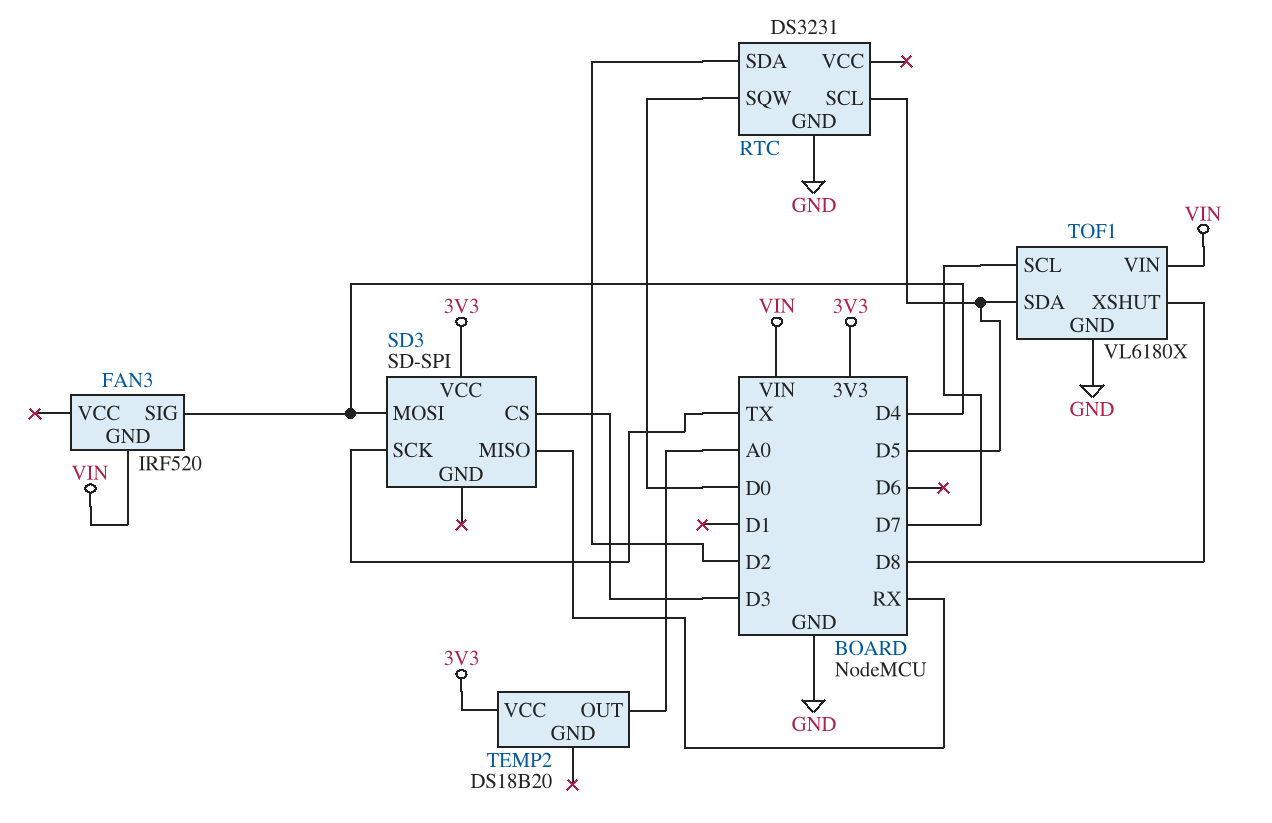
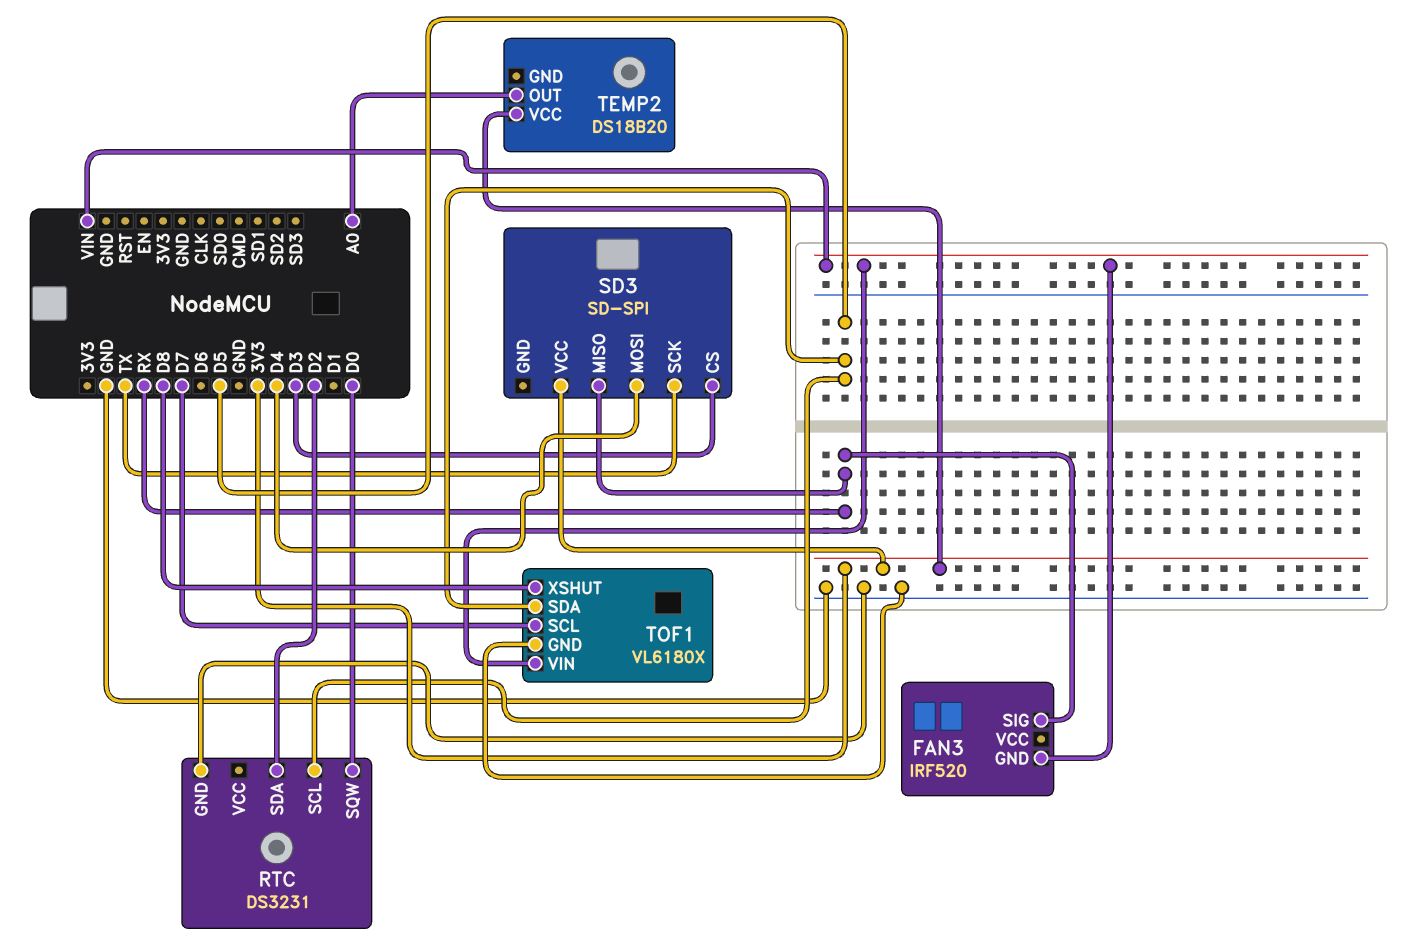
FAN3 pin SIG: D4 -> RX

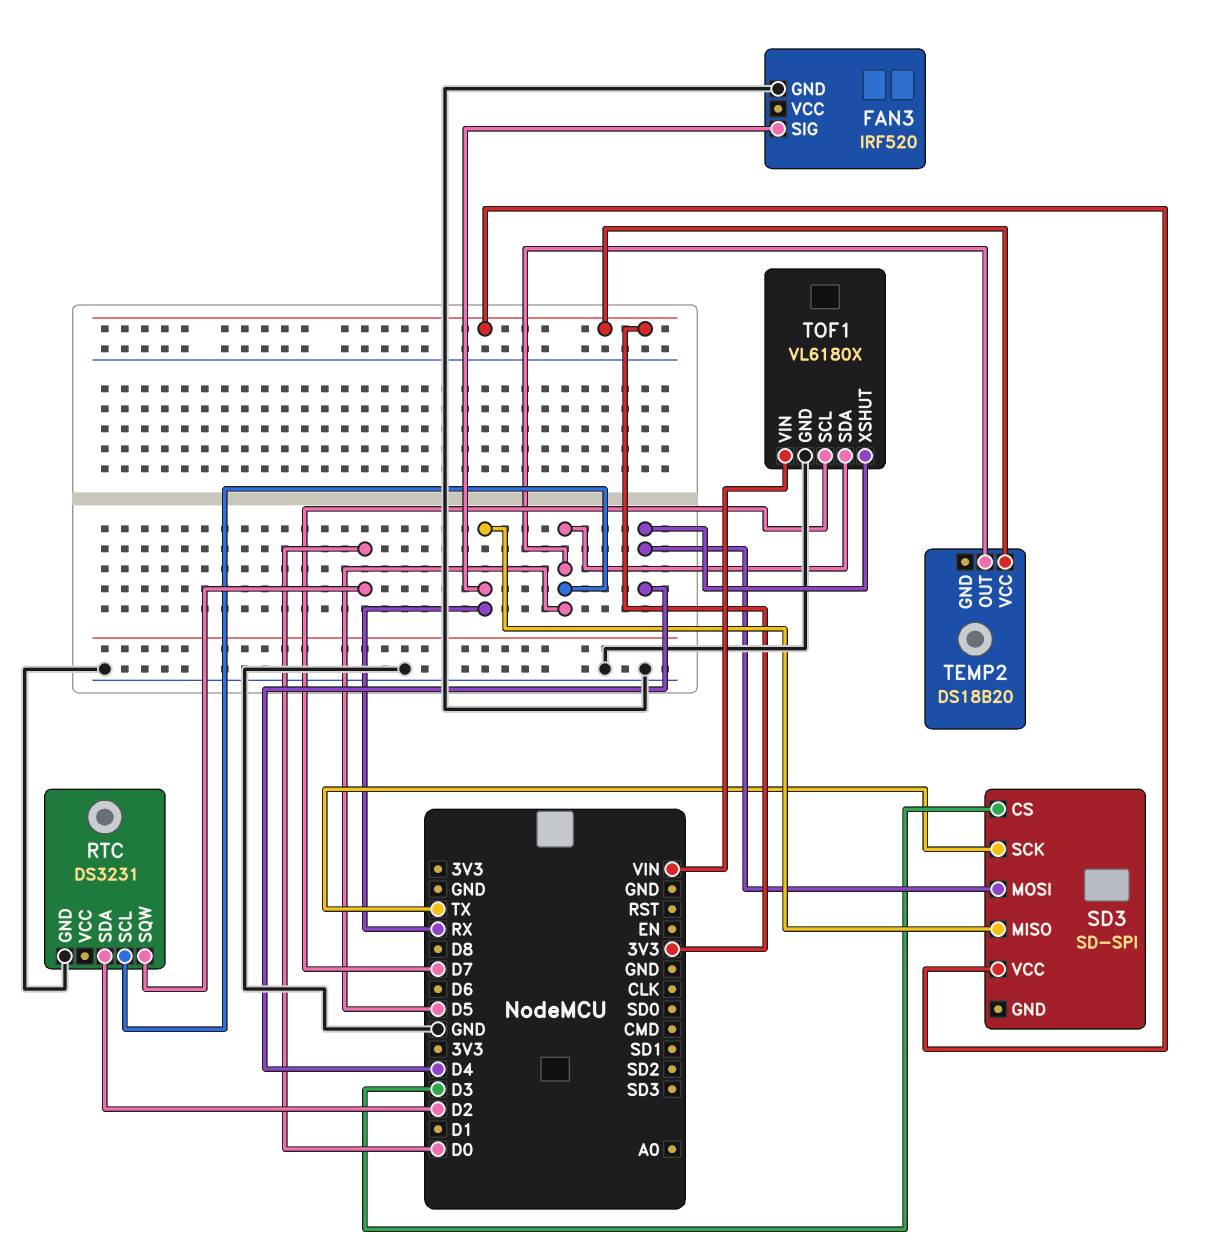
FAN3 pin GND: VIN -> GND
TEMP2 pin OUT: A0 -> D5
TOF1 pin XSHUT: D8 -> D4

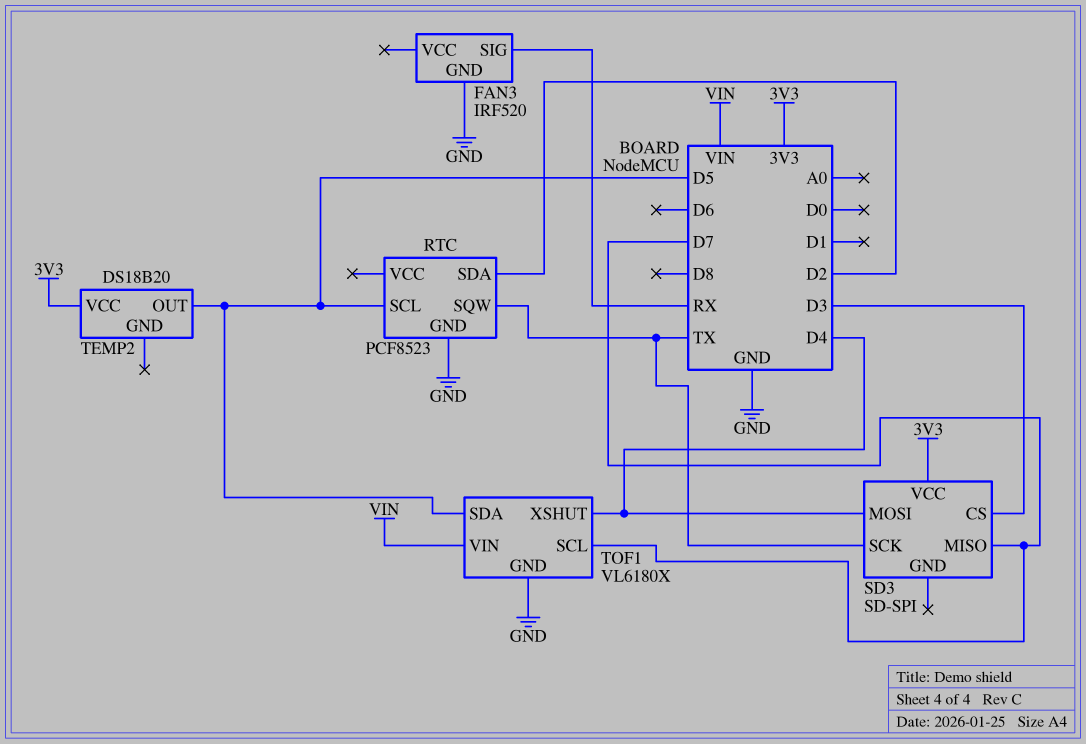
RTC: DS3231 -> PCF8523
RTC pin SQW: D0 -> TX
SD3 pin MISO: RX -> D7

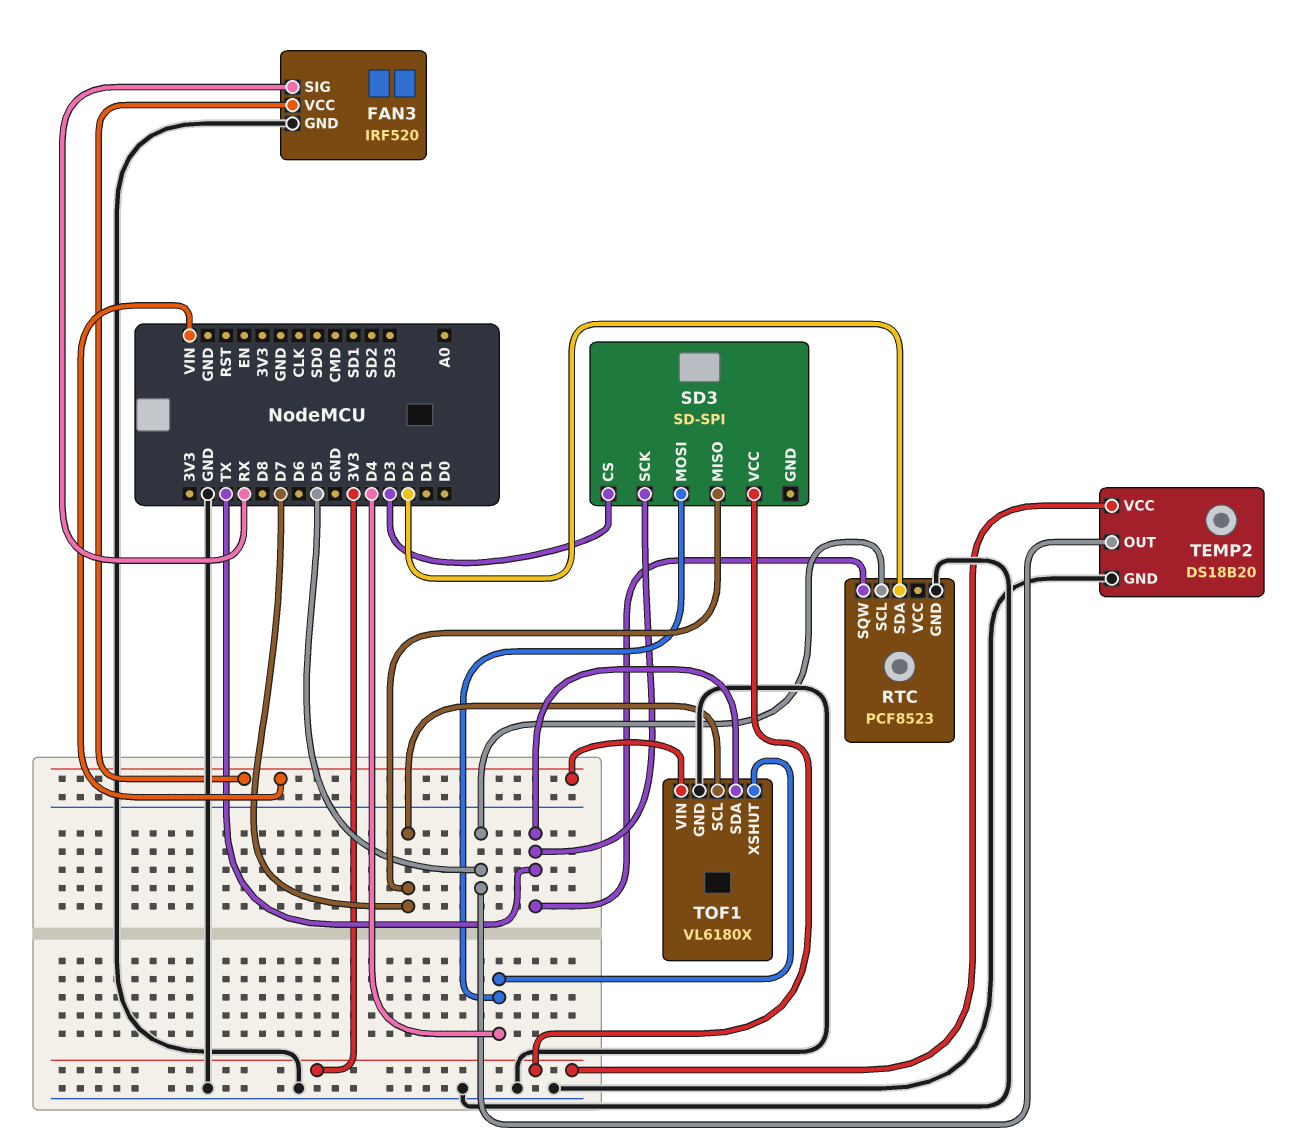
FAN3 pin VCC: none -> VIN
TEMP2 pin GND: none -> GND
TOF1 pin SDA: D5 -> TX

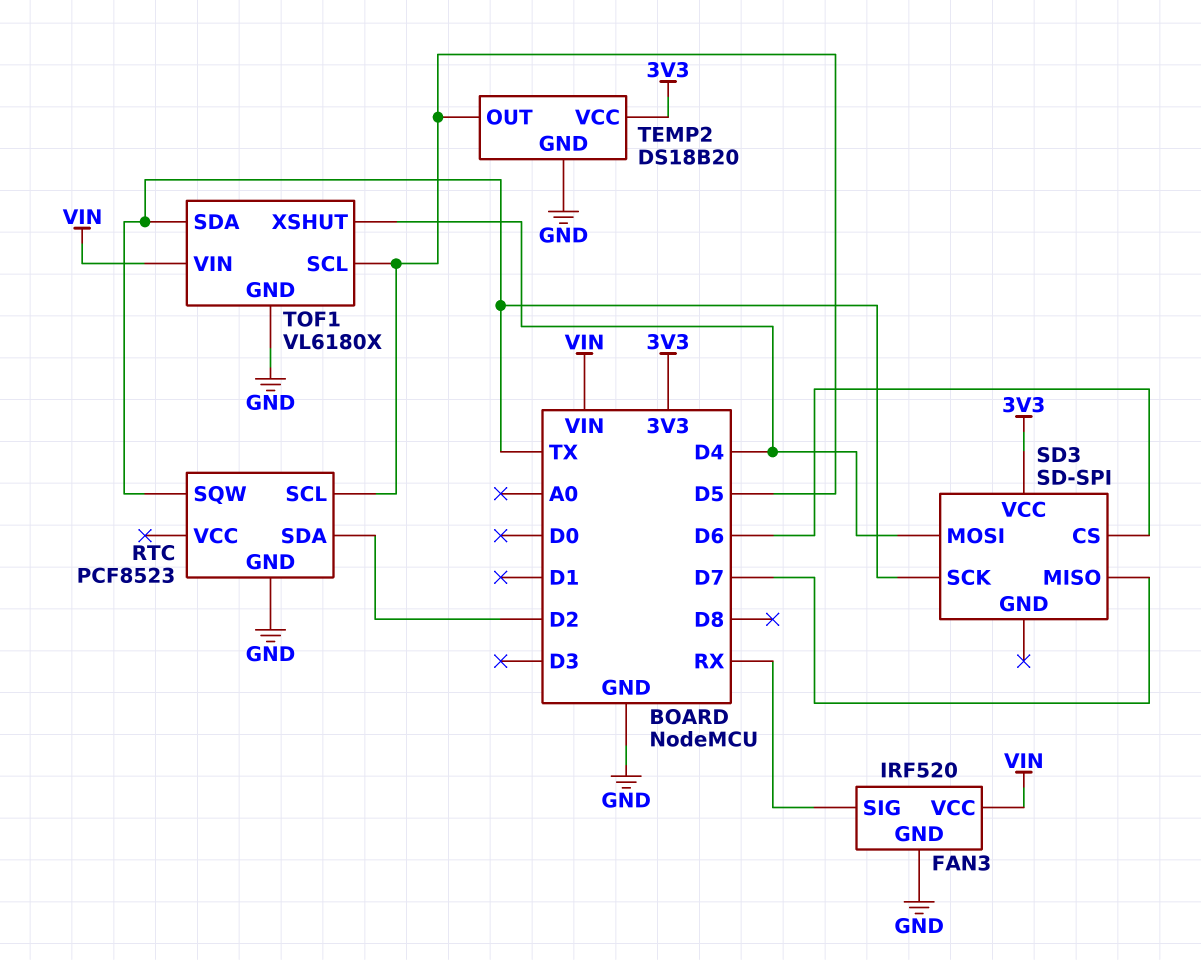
SD3 pin CS: D3 -> D6
TOF1 pin SCL: D7 -> D5

